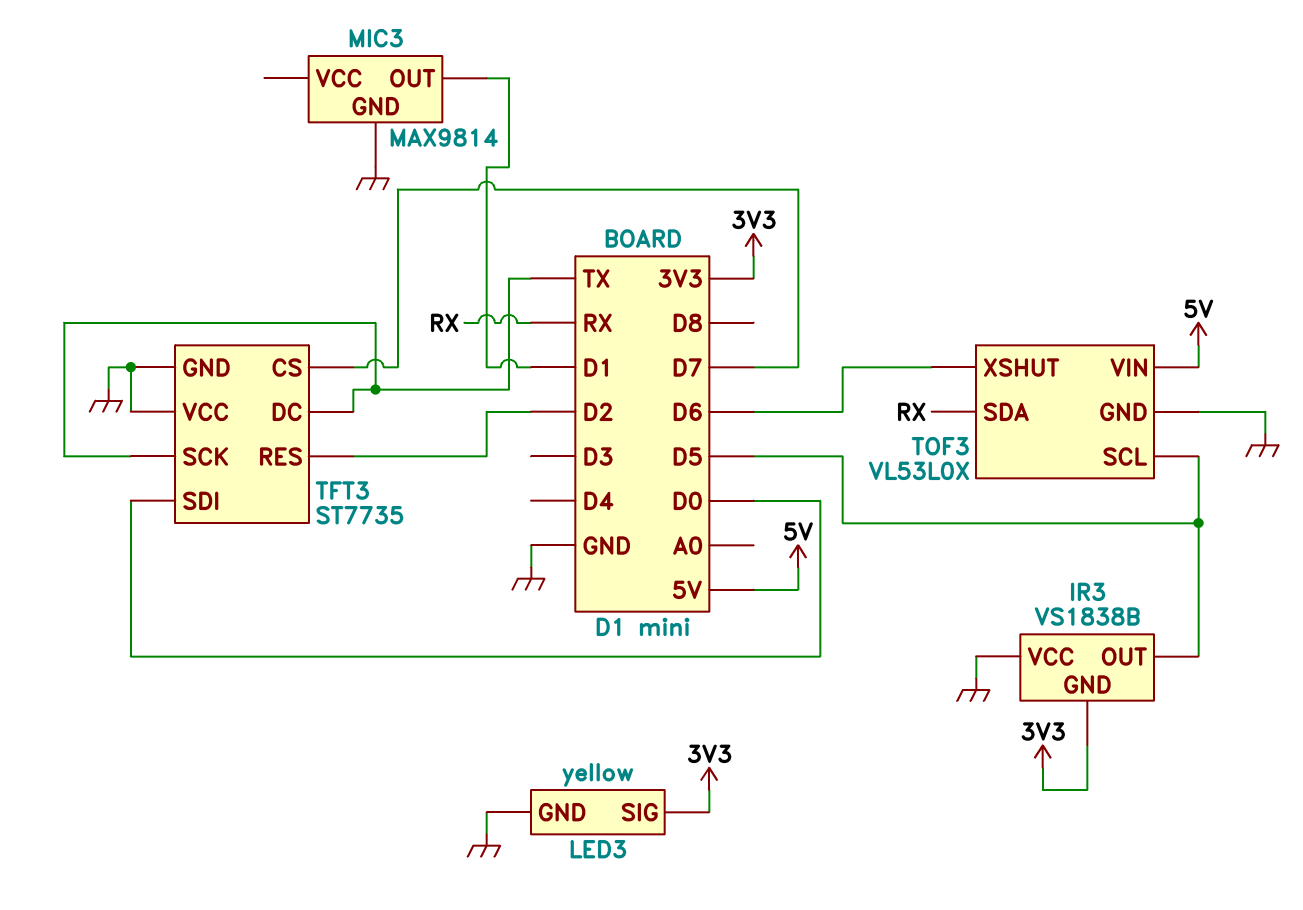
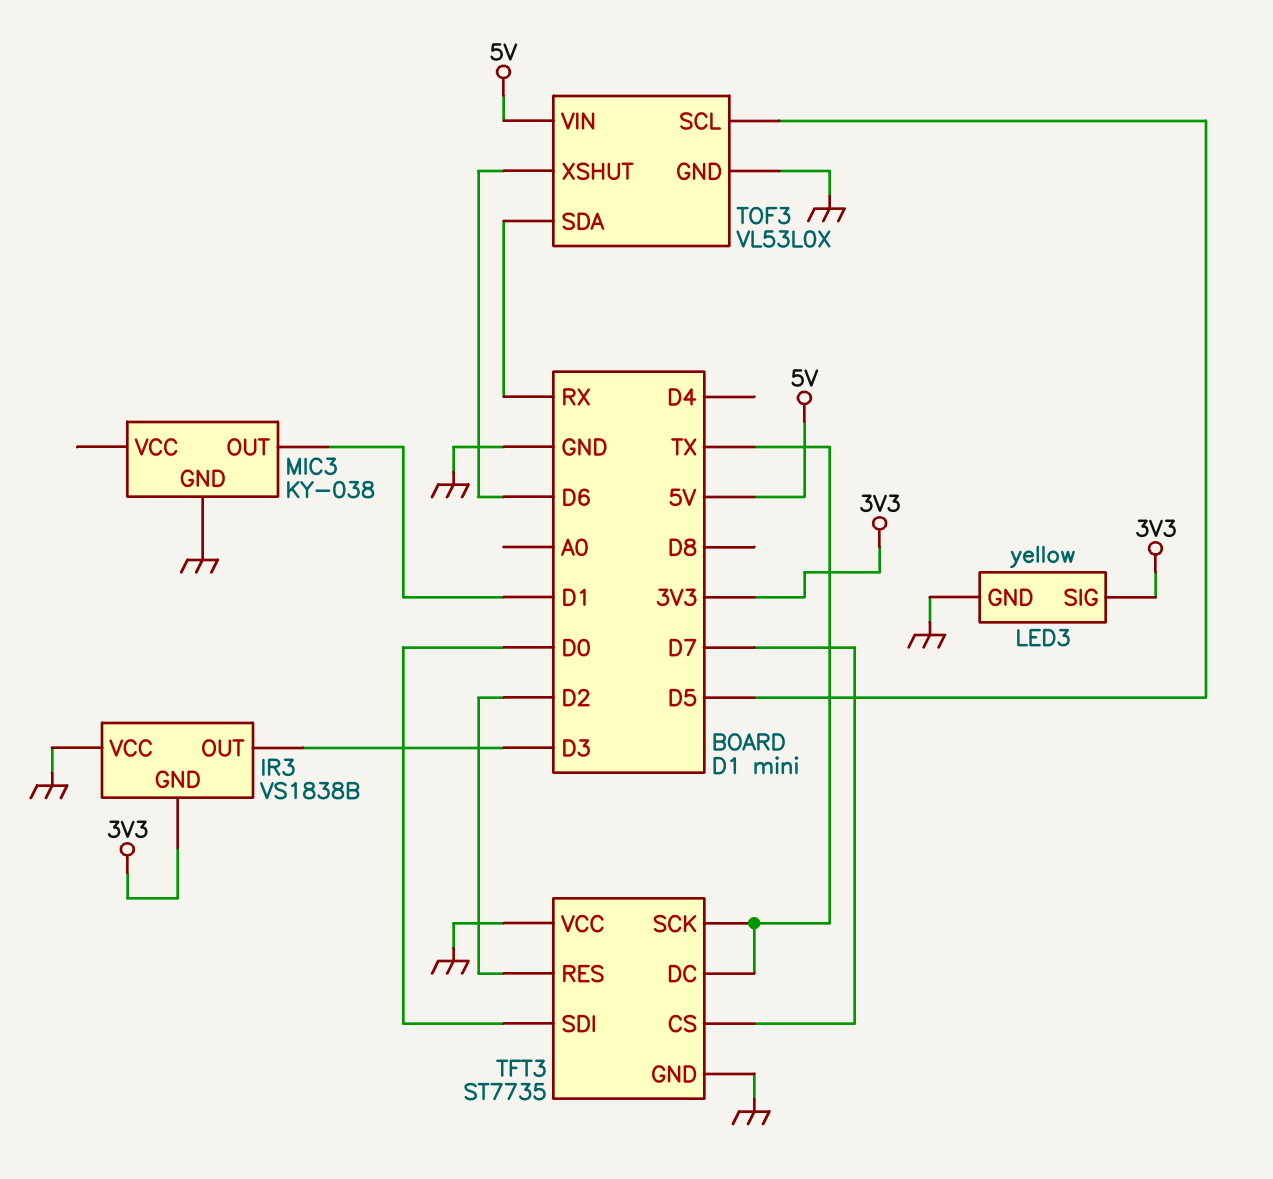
IR3 pin OUT: D5 -> D3
MIC3: MAX9814 -> KY-038

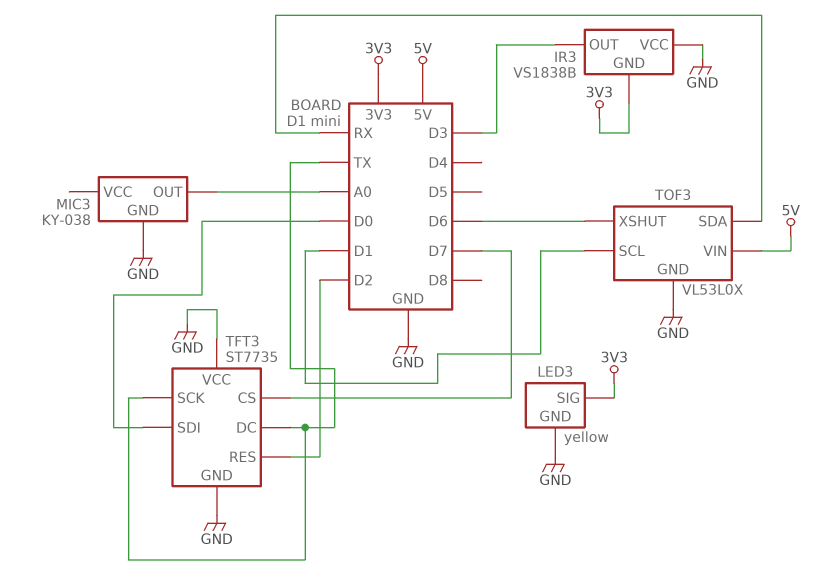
MIC3 pin OUT: D1 -> A0
TOF3 pin SCL: D5 -> D1

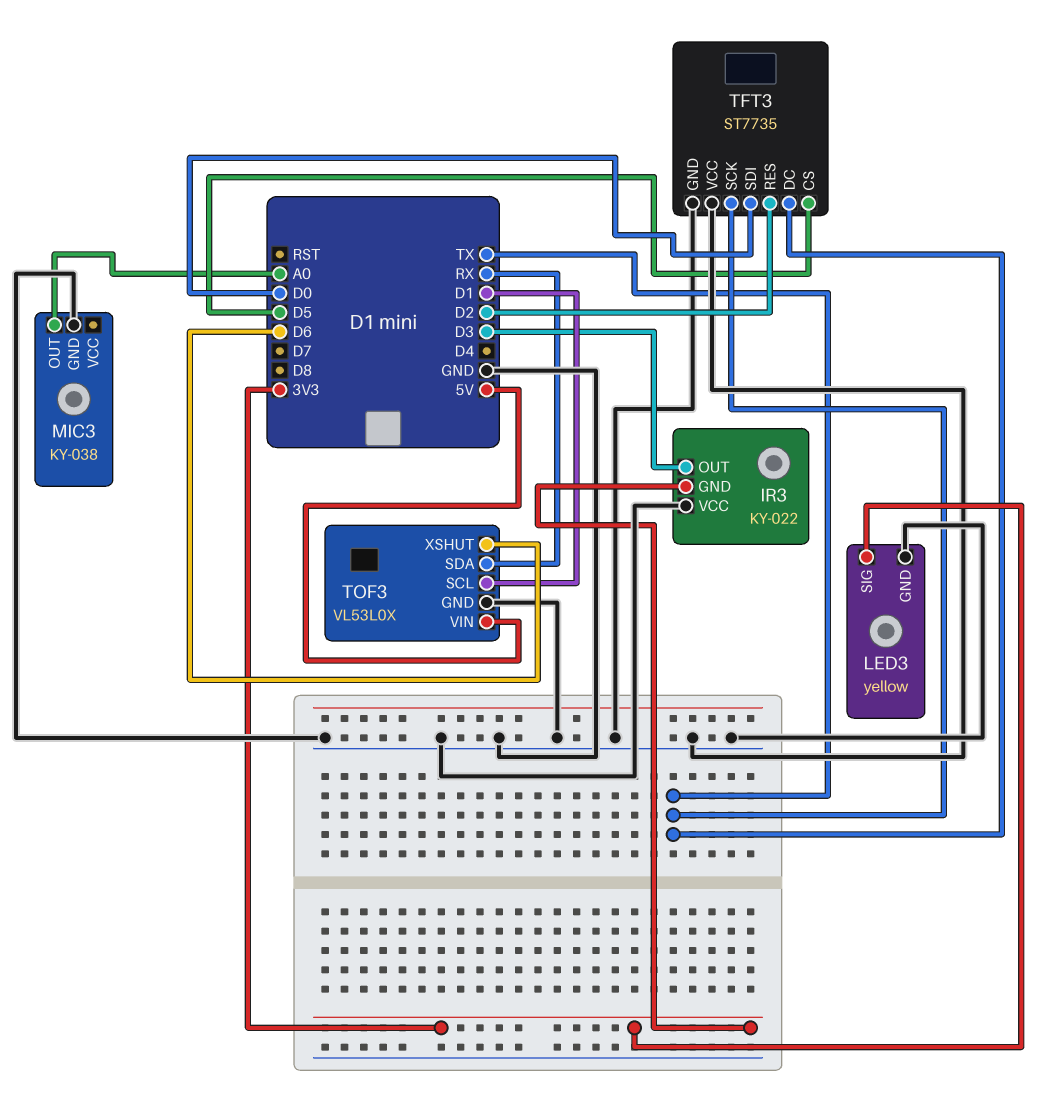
IR3: VS1838B -> KY-022
TFT3 pin CS: D7 -> D5

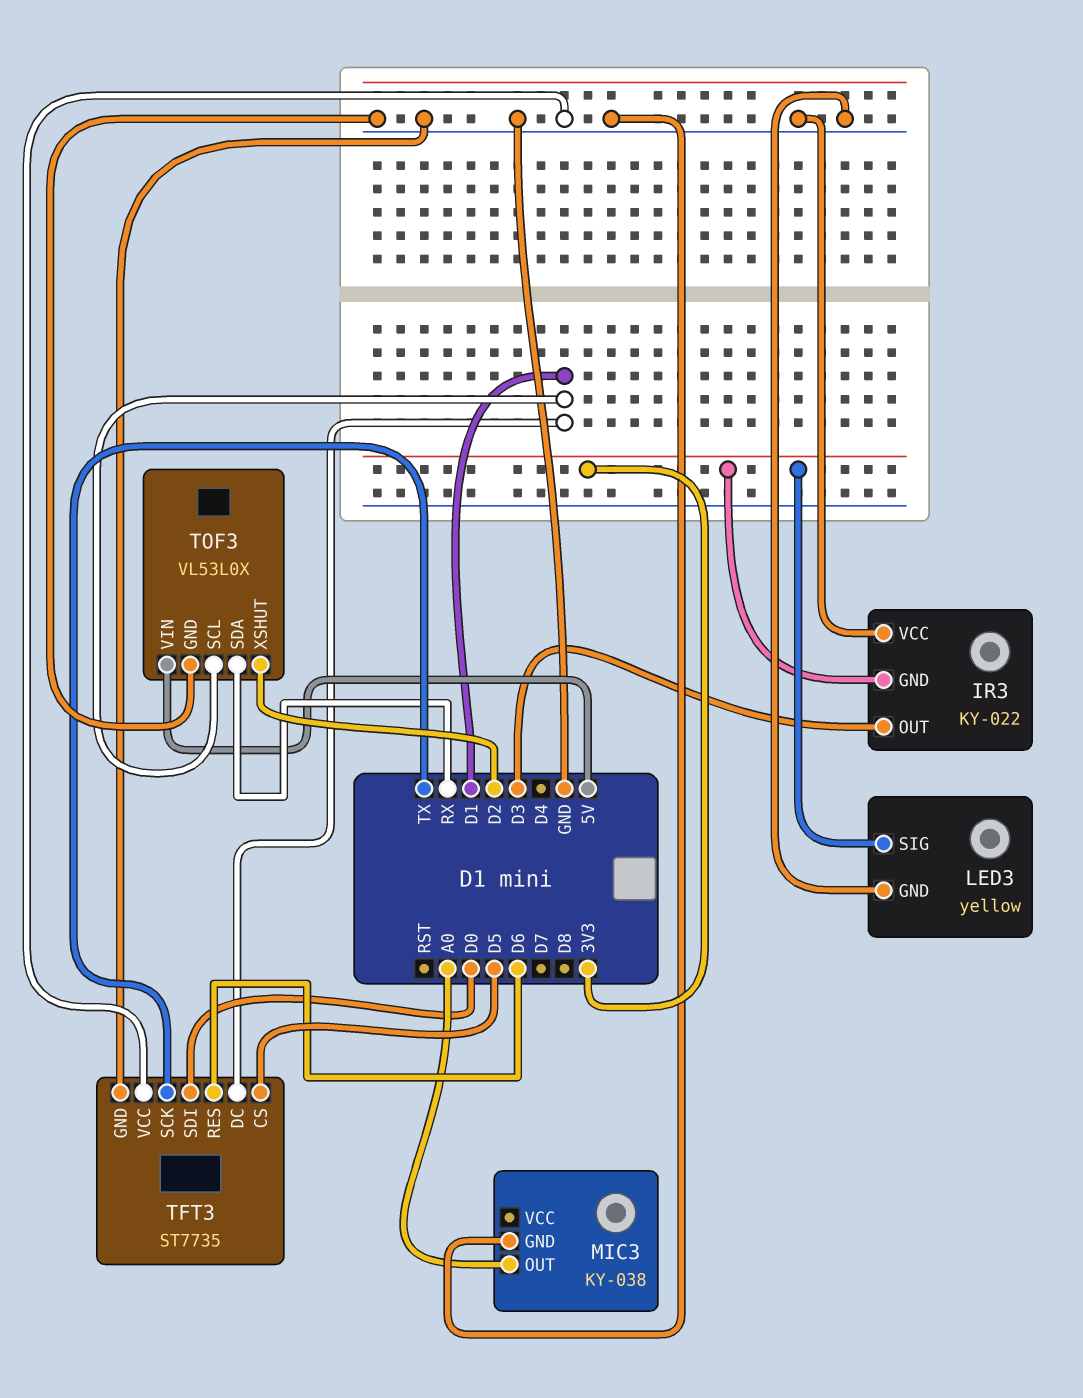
TFT3 pin DC: TX -> D1
TFT3 pin RES: D2 -> D6
TOF3 pin XSHUT: D6 -> D2

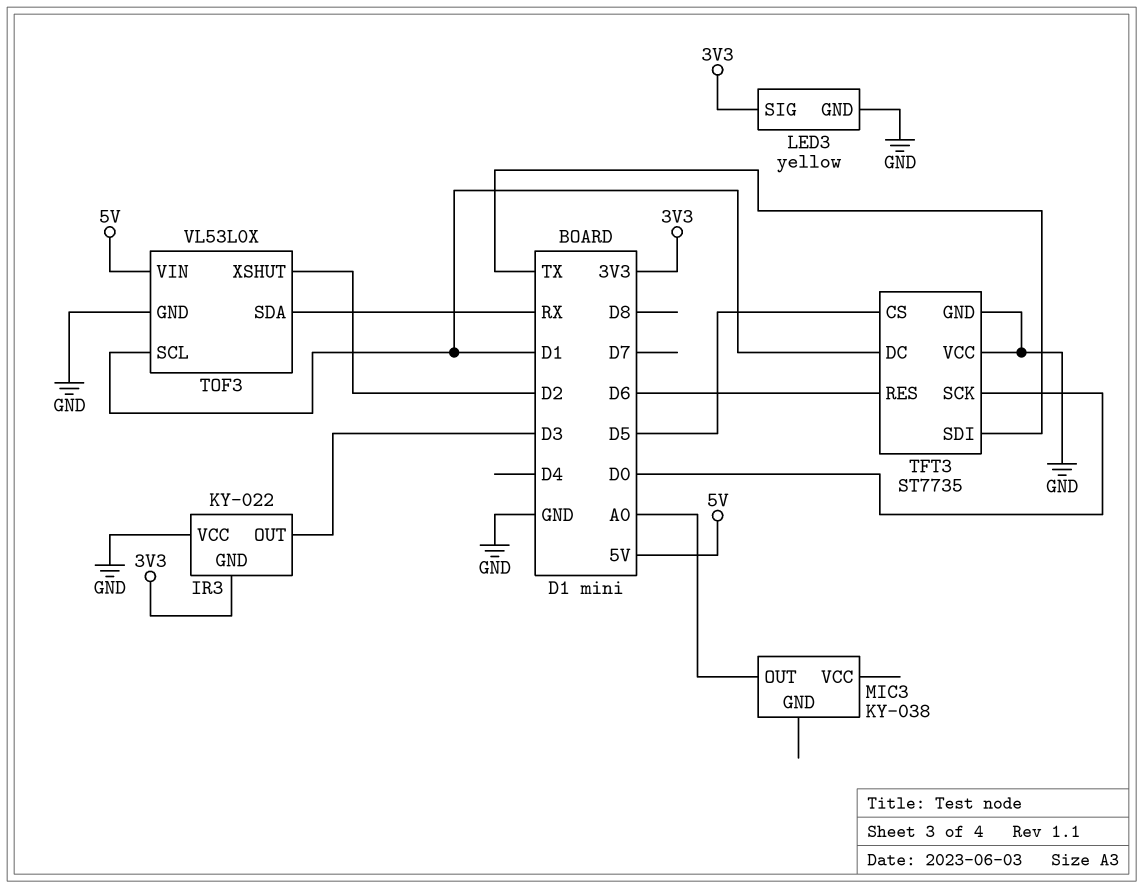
MIC3 pin GND: GND -> none
TFT3 pin SCK: TX -> D0
TFT3 pin SDI: D0 -> TX

